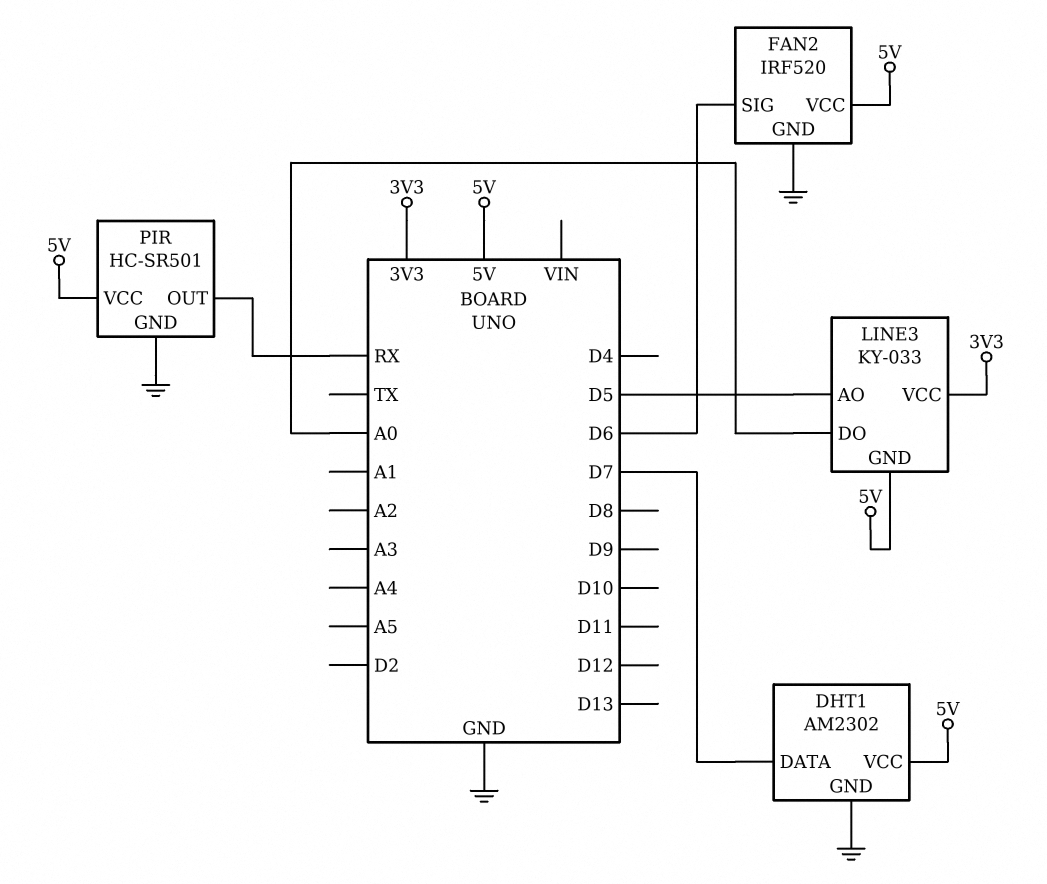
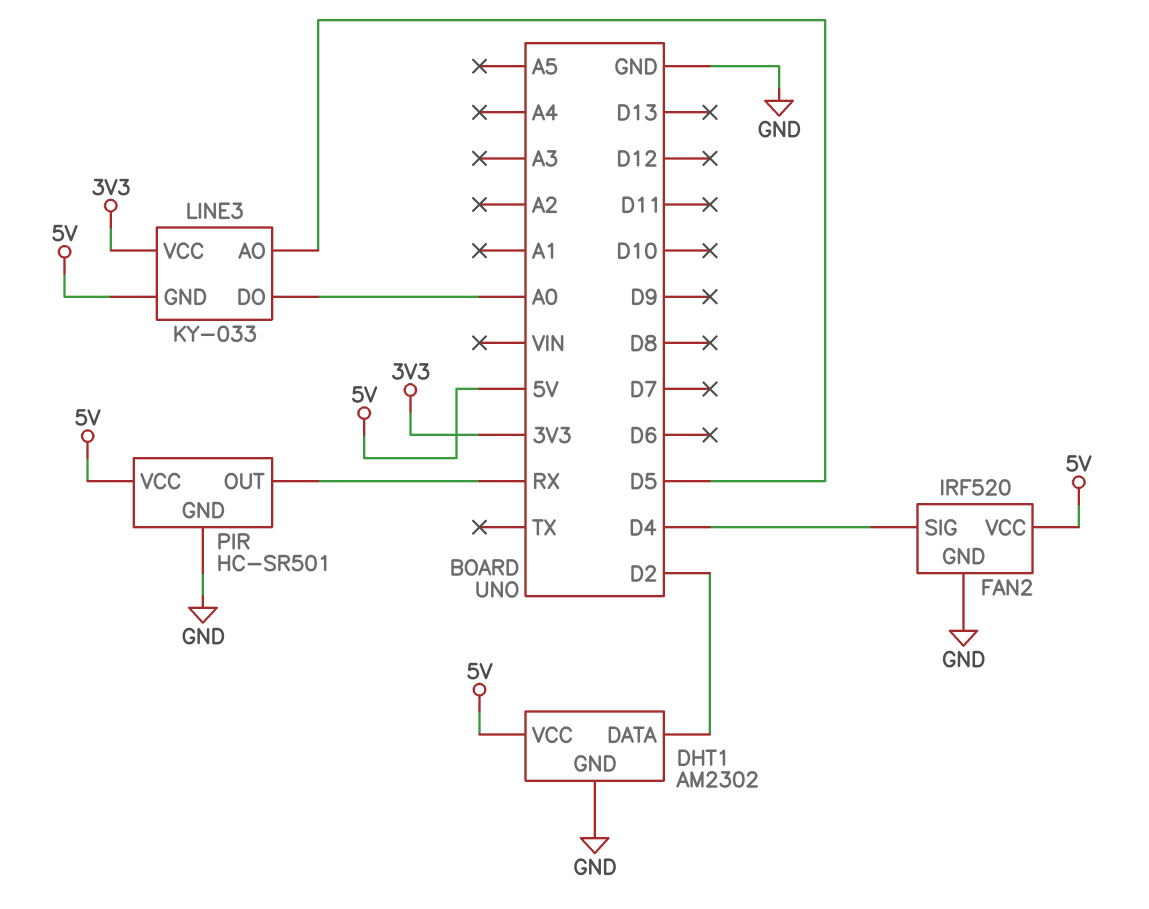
DHT1 pin DATA: D7 -> D2
FAN2 pin SIG: D6 -> D4

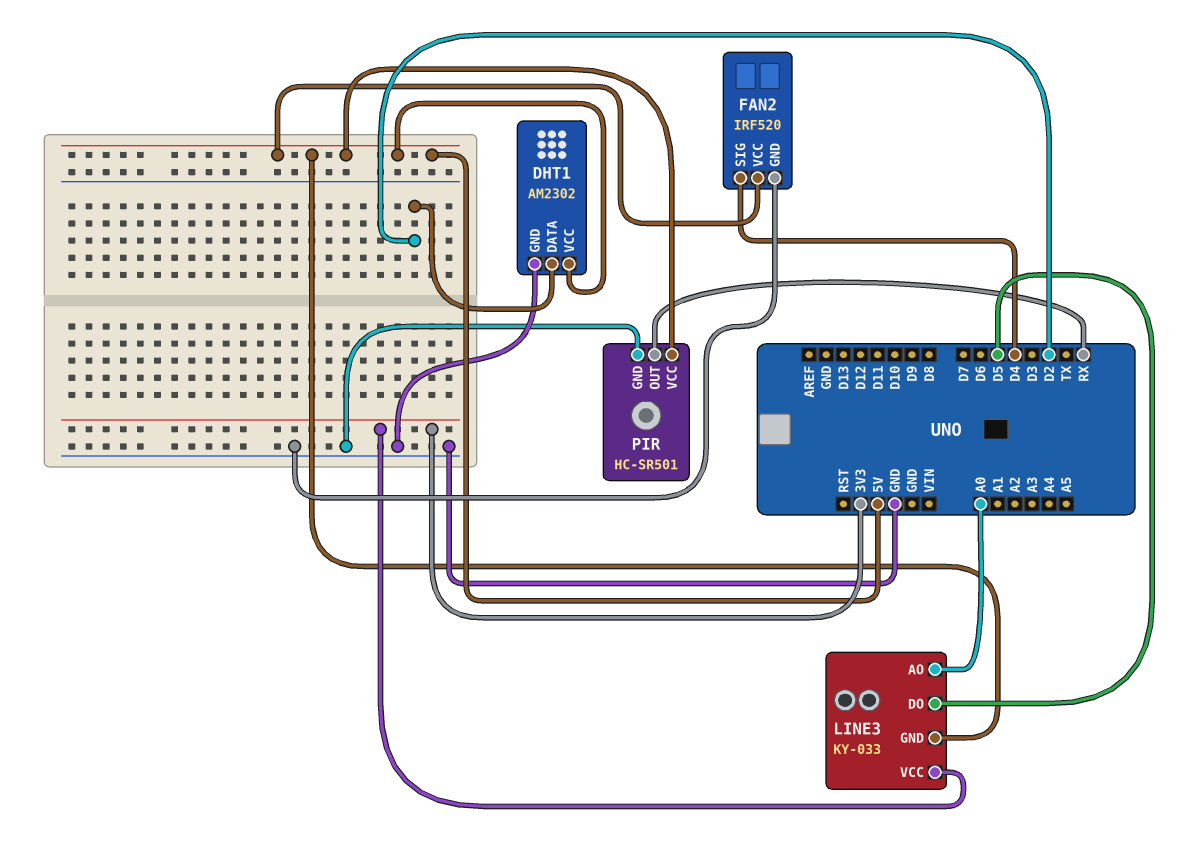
LINE3 pin AO: D5 -> A0
LINE3 pin DO: A0 -> D5

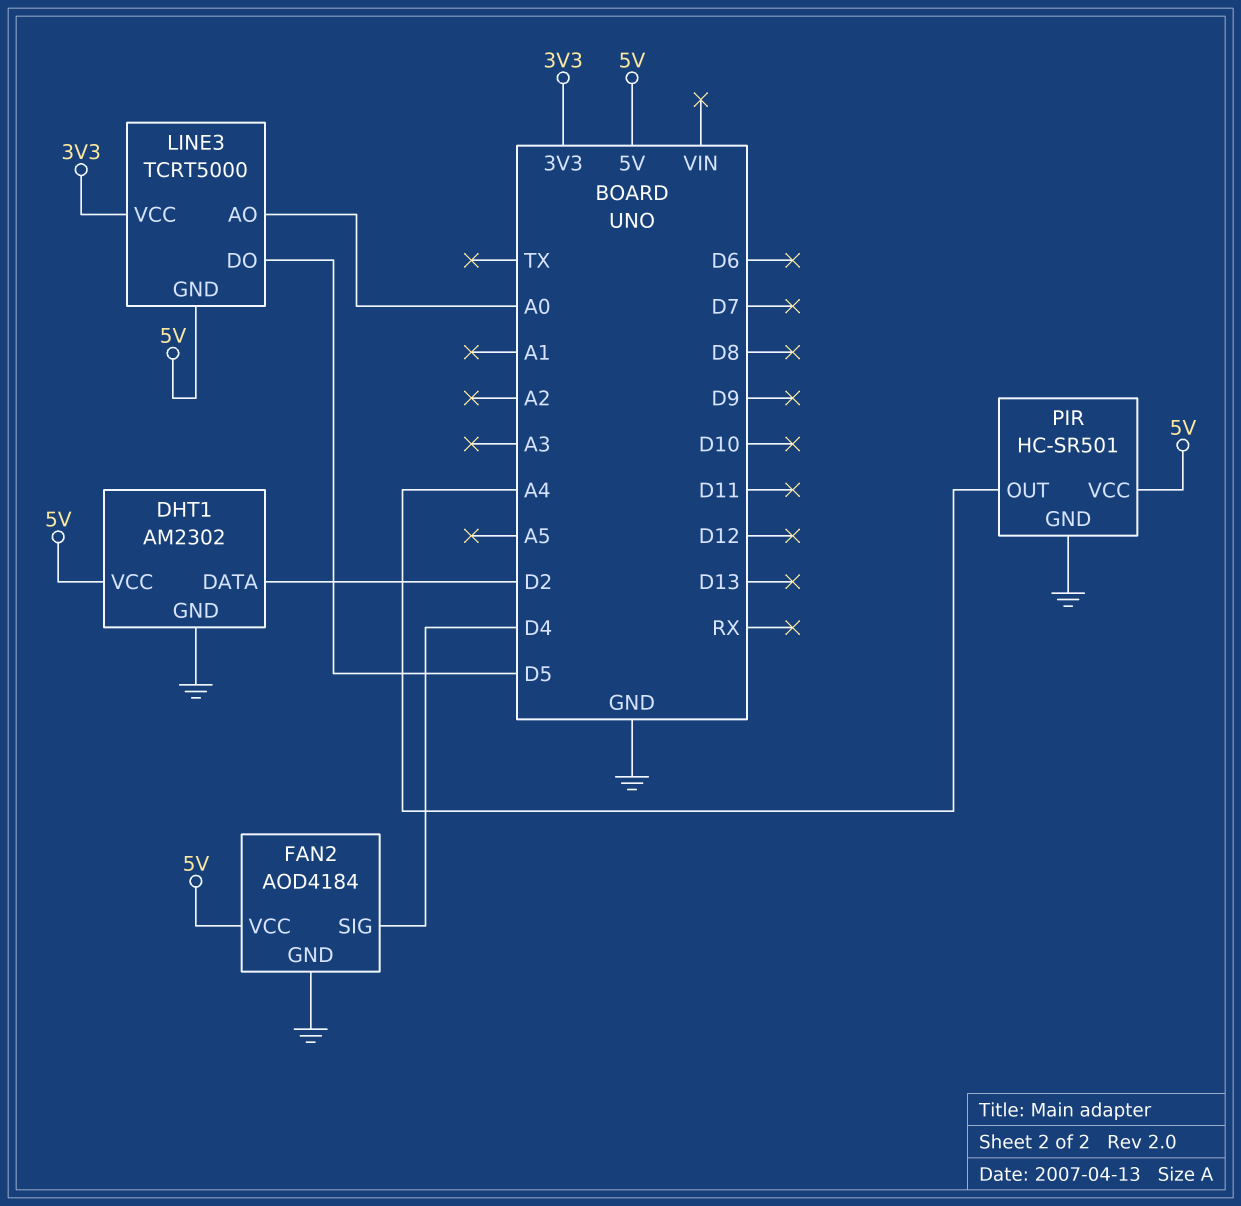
FAN2: IRF520 -> AOD4184
LINE3: KY-033 -> TCRT5000
PIR pin OUT: RX -> A4

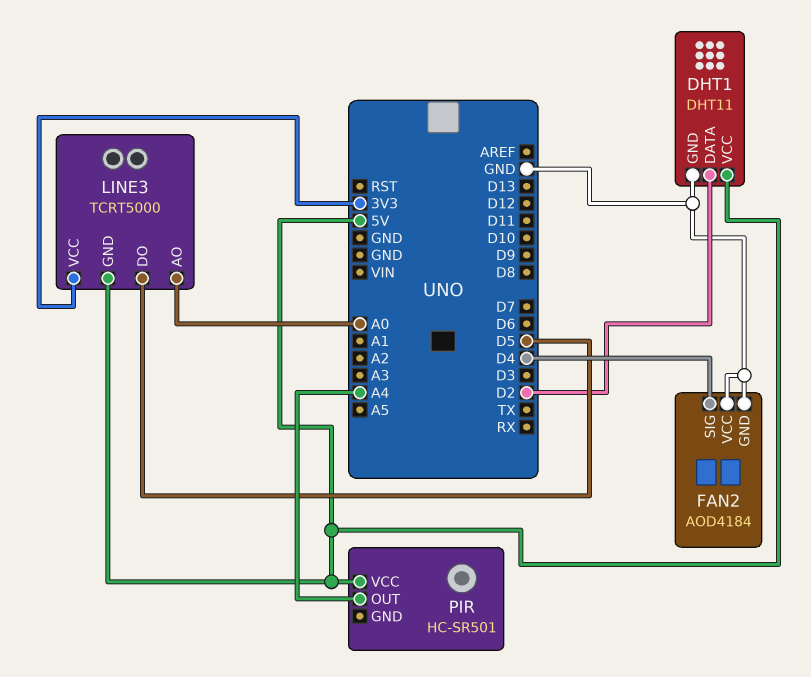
DHT1: AM2302 -> DHT11
FAN2 pin VCC: 5V -> GND
PIR pin GND: GND -> none

